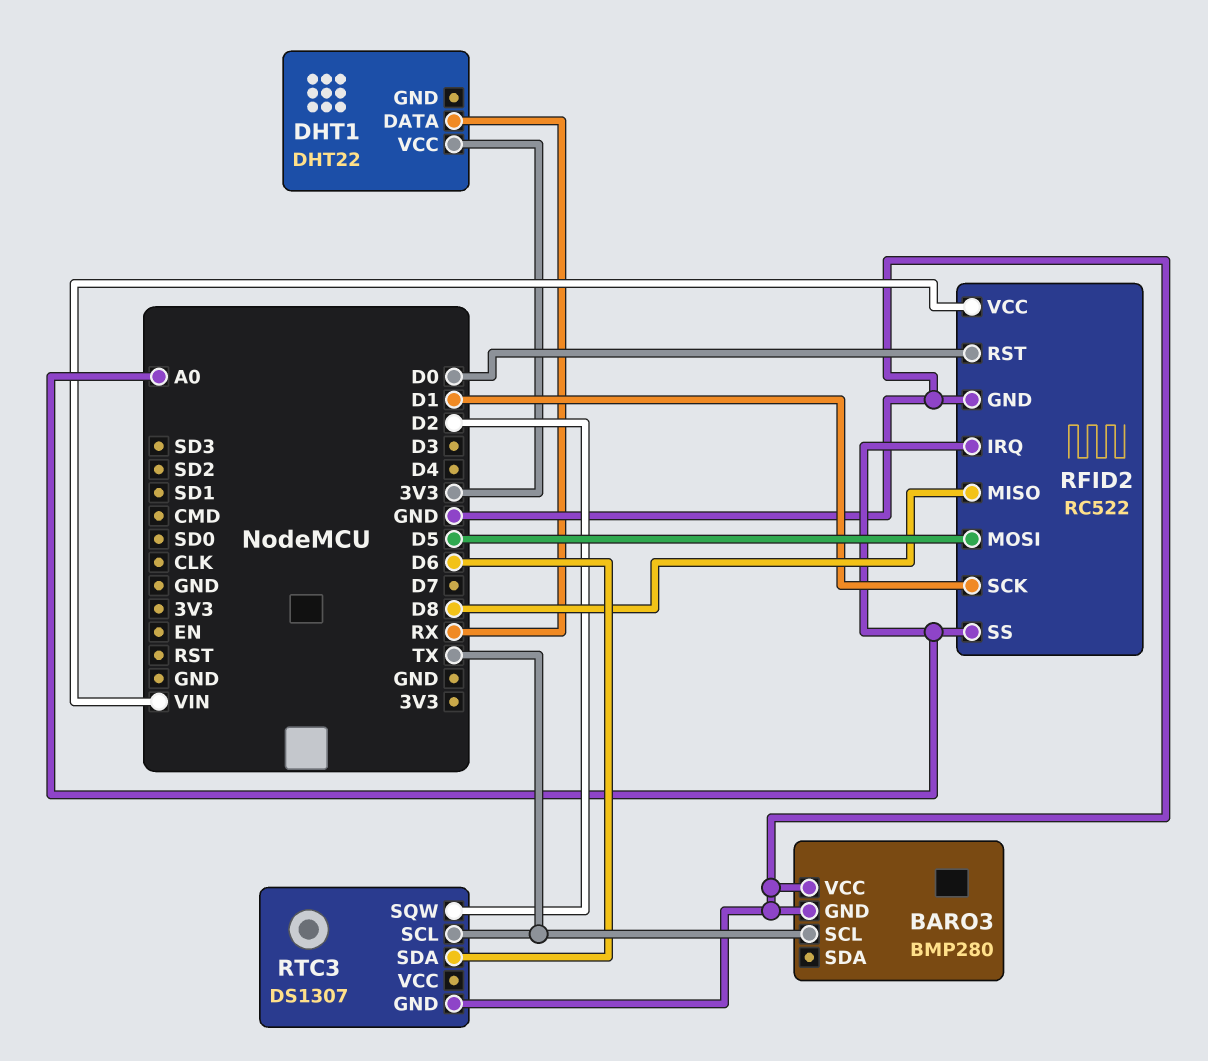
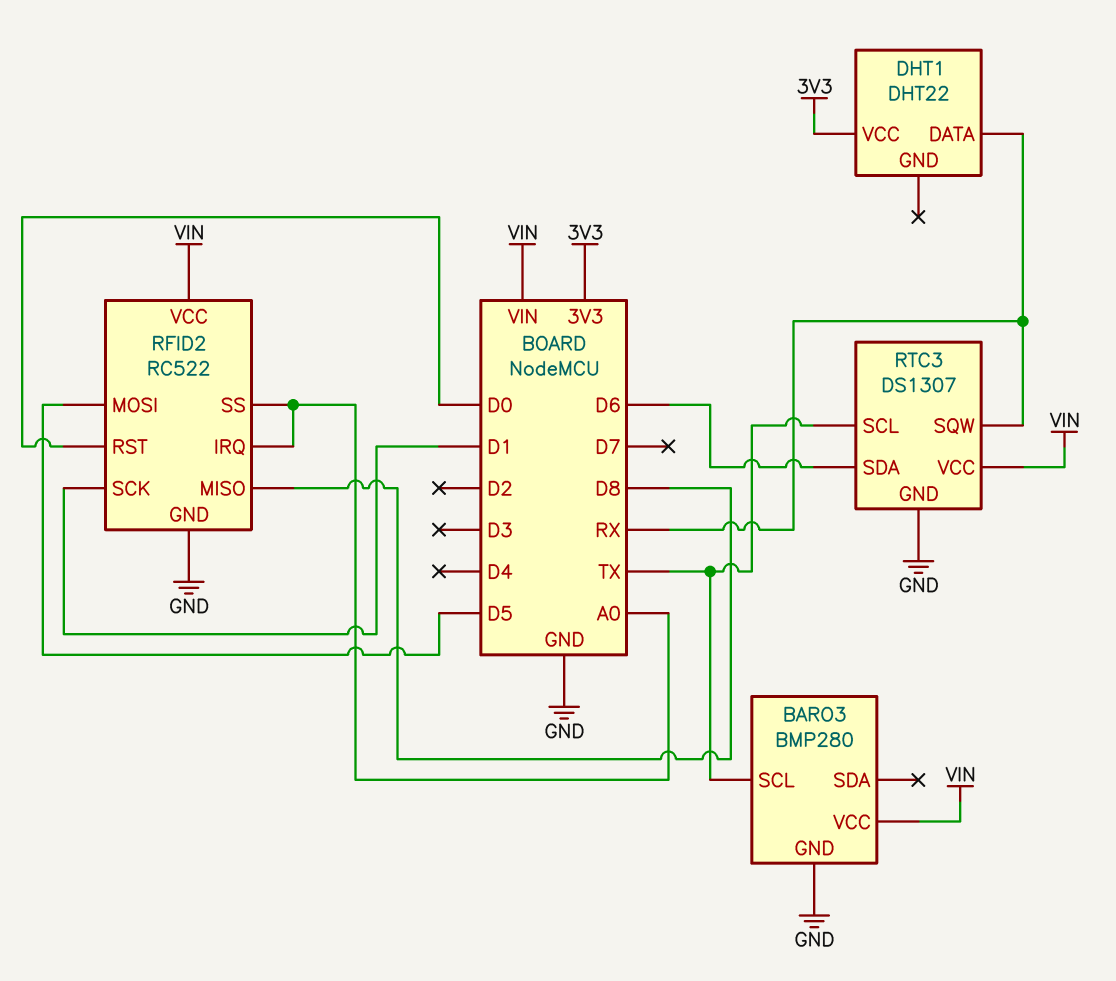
BARO3 pin VCC: GND -> VIN
RTC3 pin SQW: D2 -> RX
RTC3 pin VCC: none -> VIN

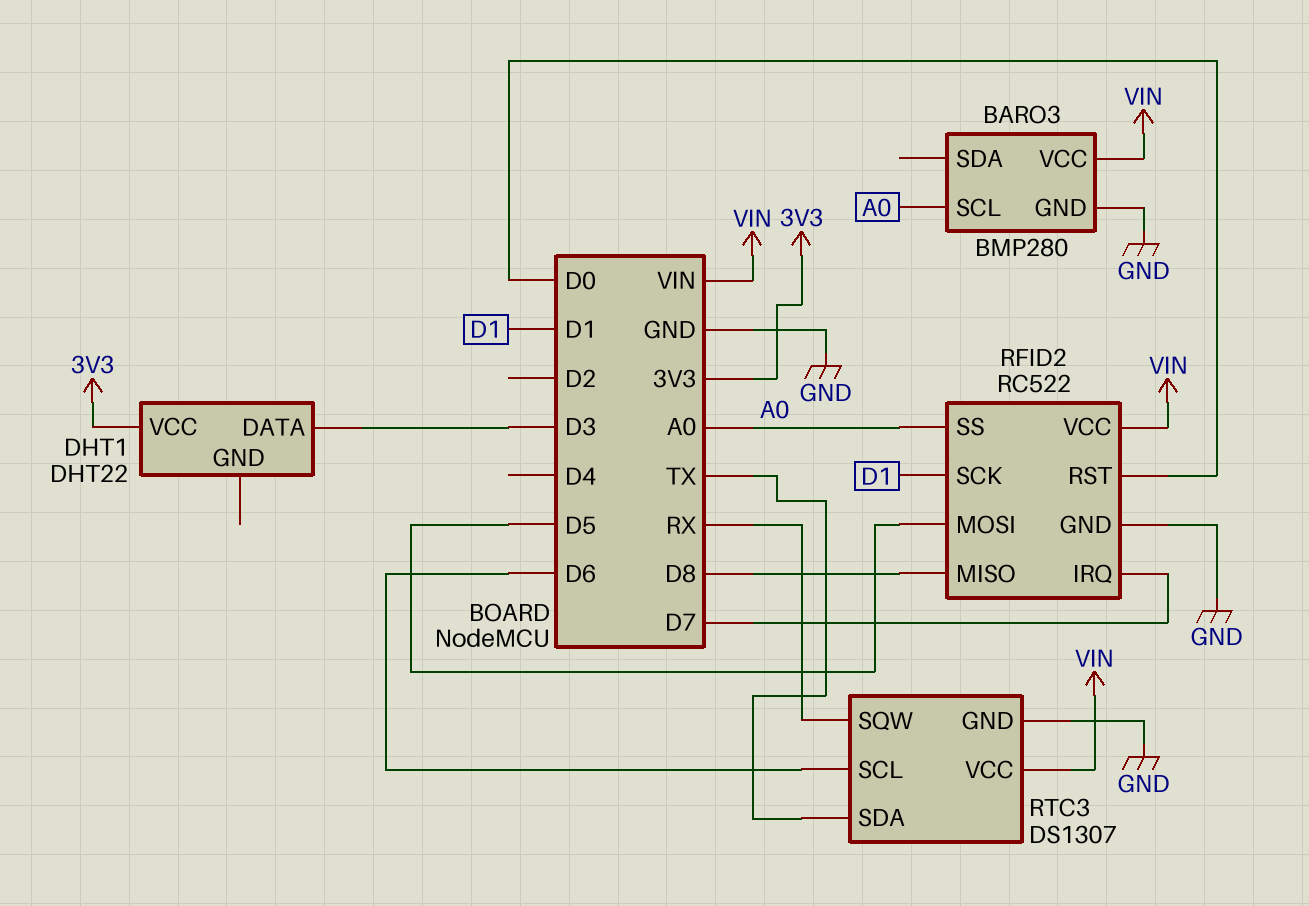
BARO3 pin SCL: TX -> A0
DHT1 pin DATA: RX -> D3
RFID2 pin IRQ: A0 -> D7
RTC3 pin SCL: TX -> D6
RTC3 pin SDA: D6 -> TX

